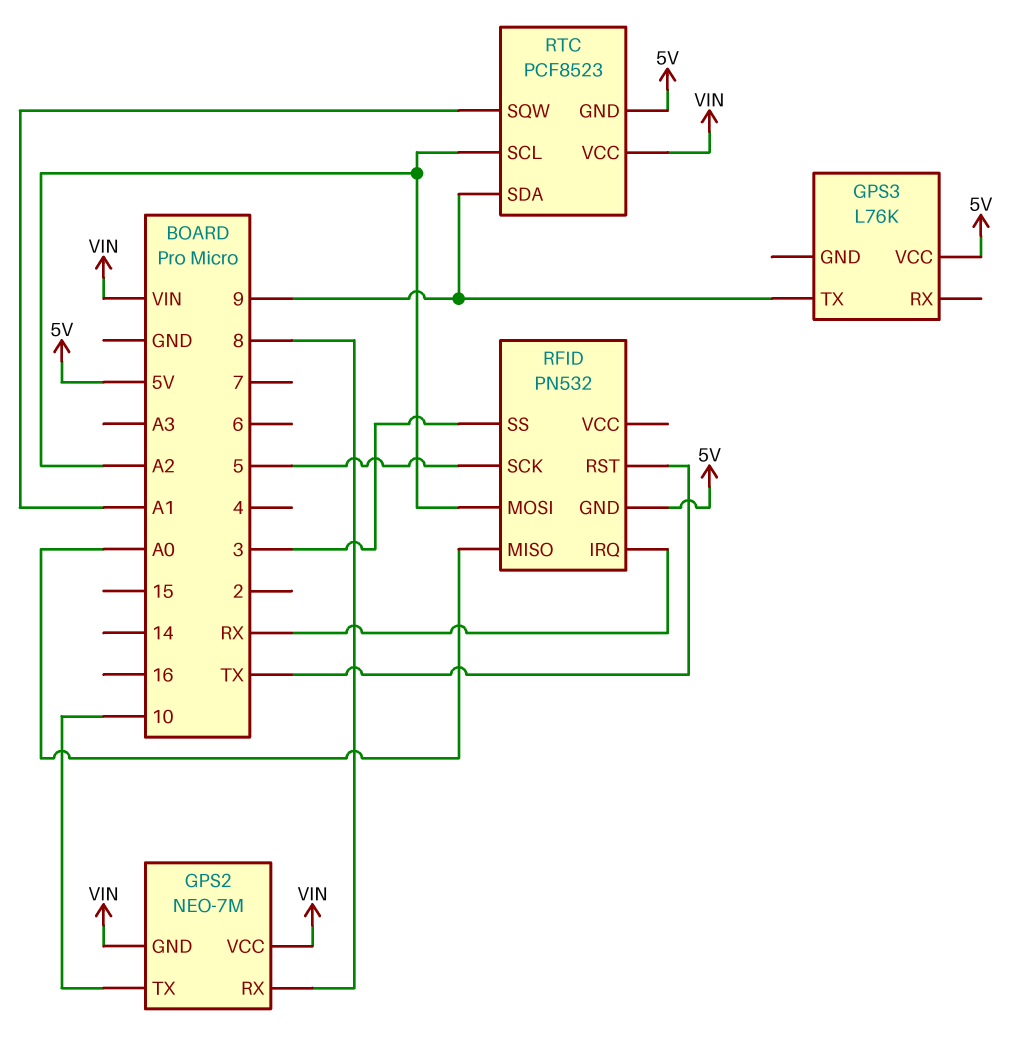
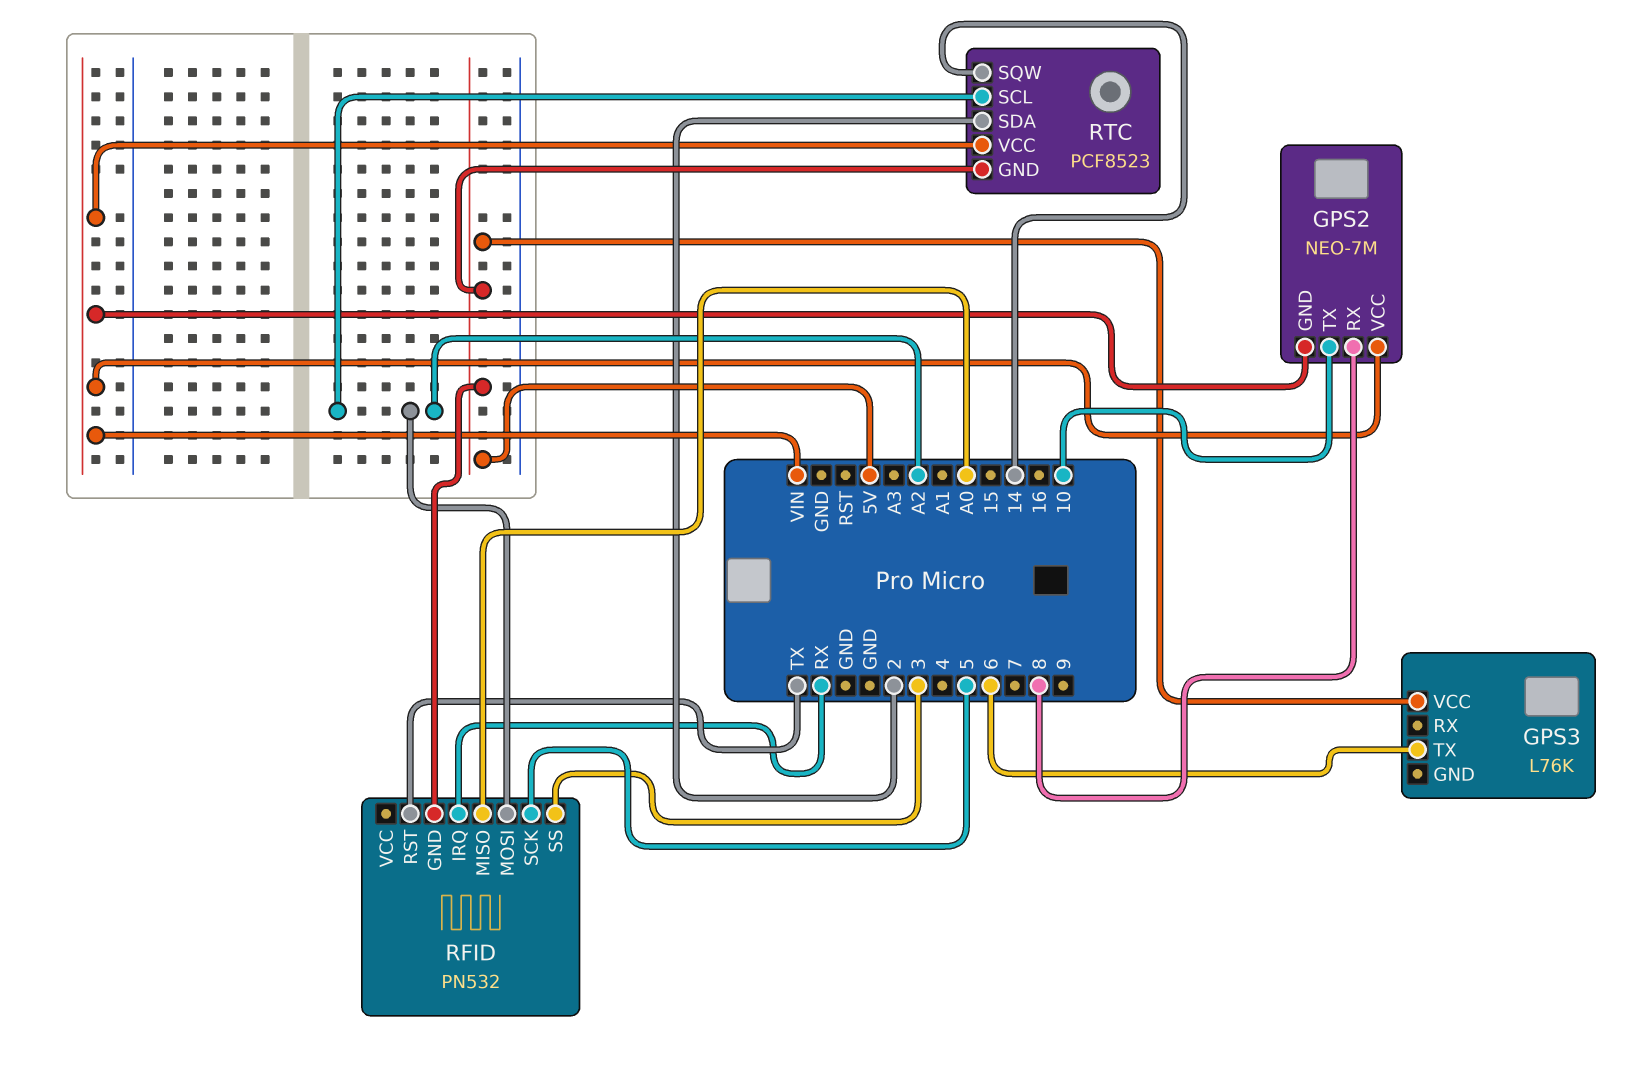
GPS3 pin TX: 9 -> 6
RTC pin SDA: 9 -> 2
RTC pin SQW: A1 -> 14

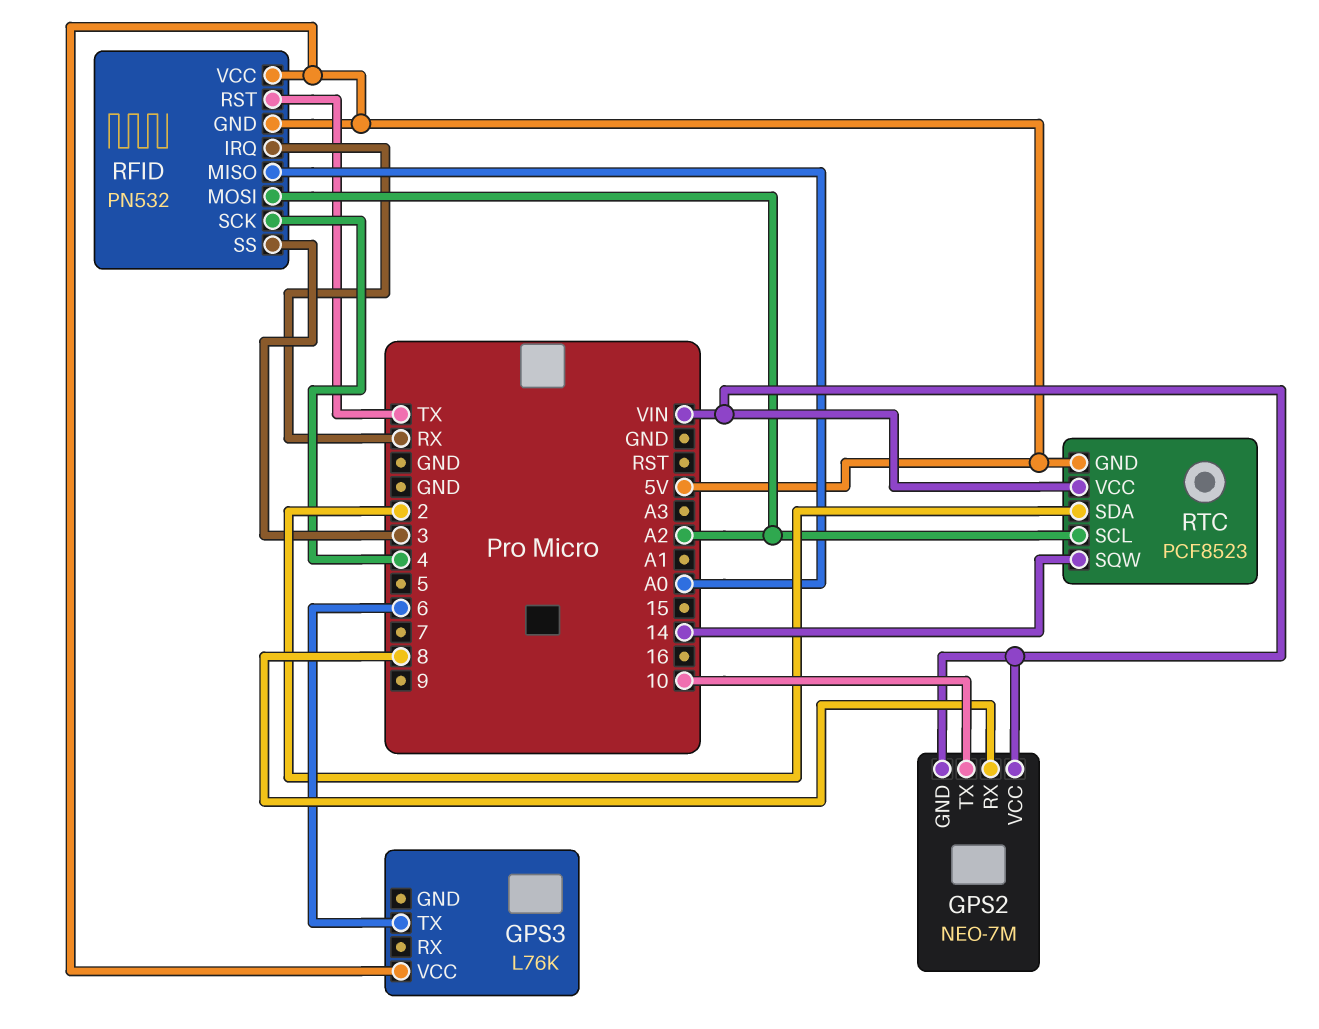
RFID pin SCK: 5 -> 4
RFID pin VCC: none -> 5V

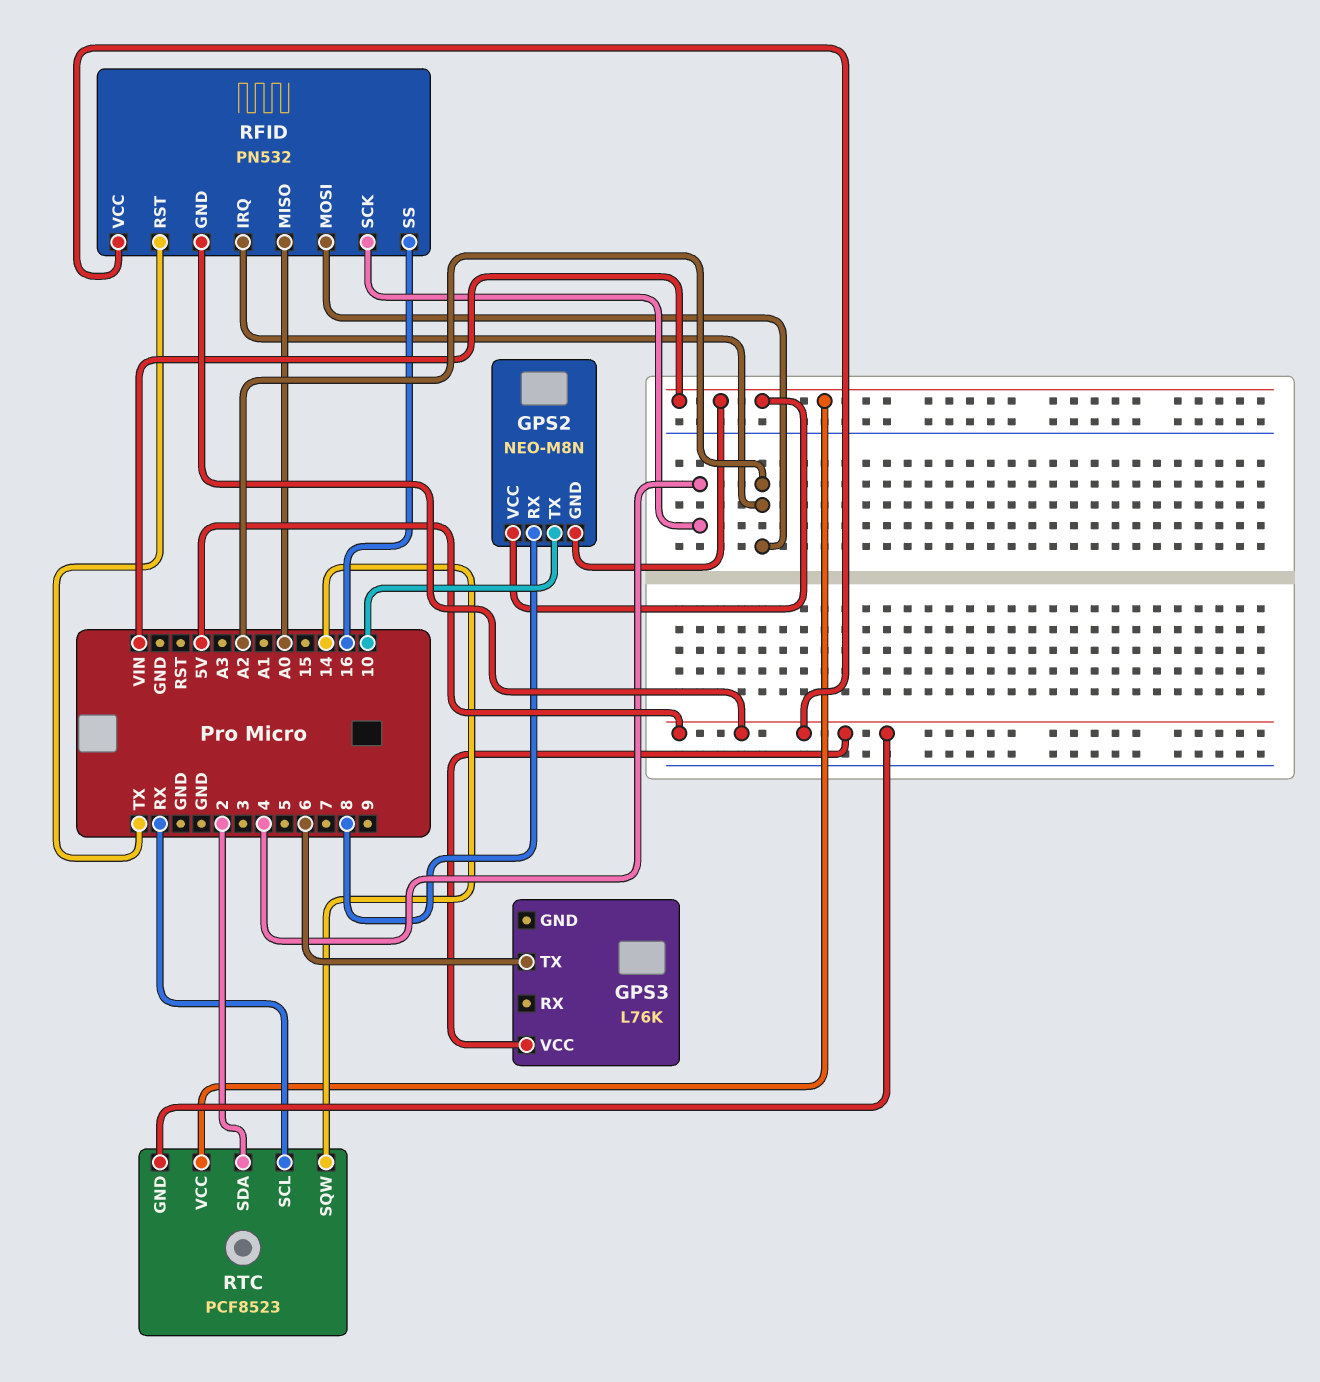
GPS2: NEO-7M -> NEO-M8N
RFID pin IRQ: RX -> A2
RFID pin SS: 3 -> 16
RTC pin SCL: A2 -> RX

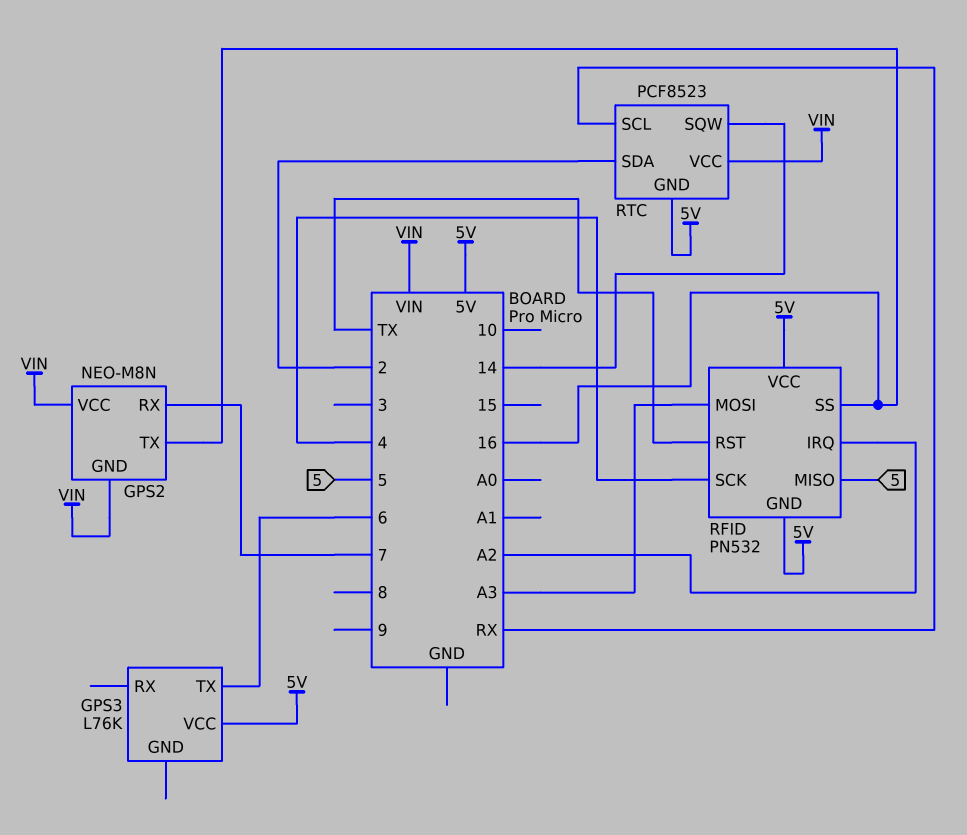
GPS2 pin RX: 8 -> 7
GPS2 pin TX: 10 -> 16
RFID pin MISO: A0 -> 5
RFID pin MOSI: A2 -> A3

